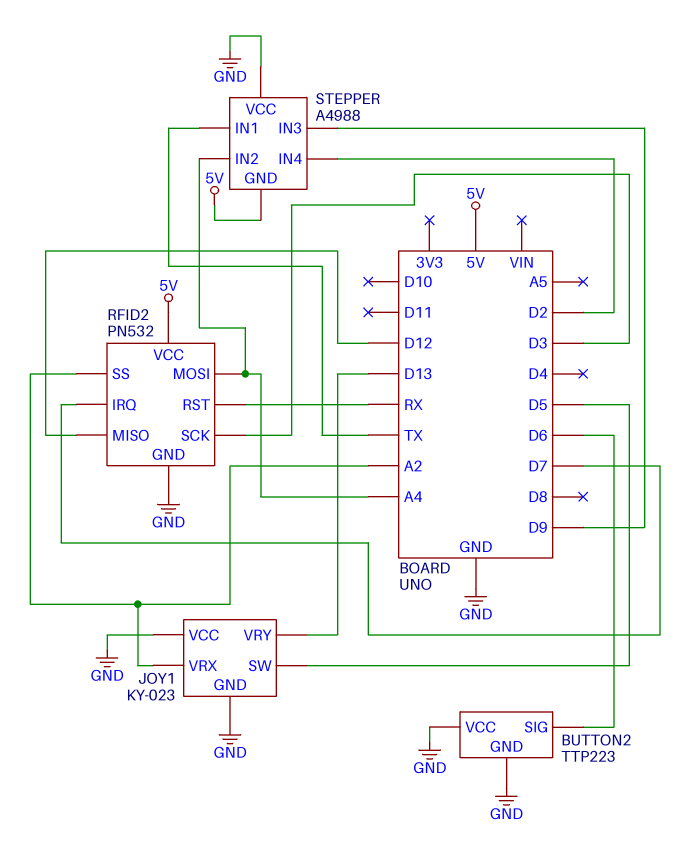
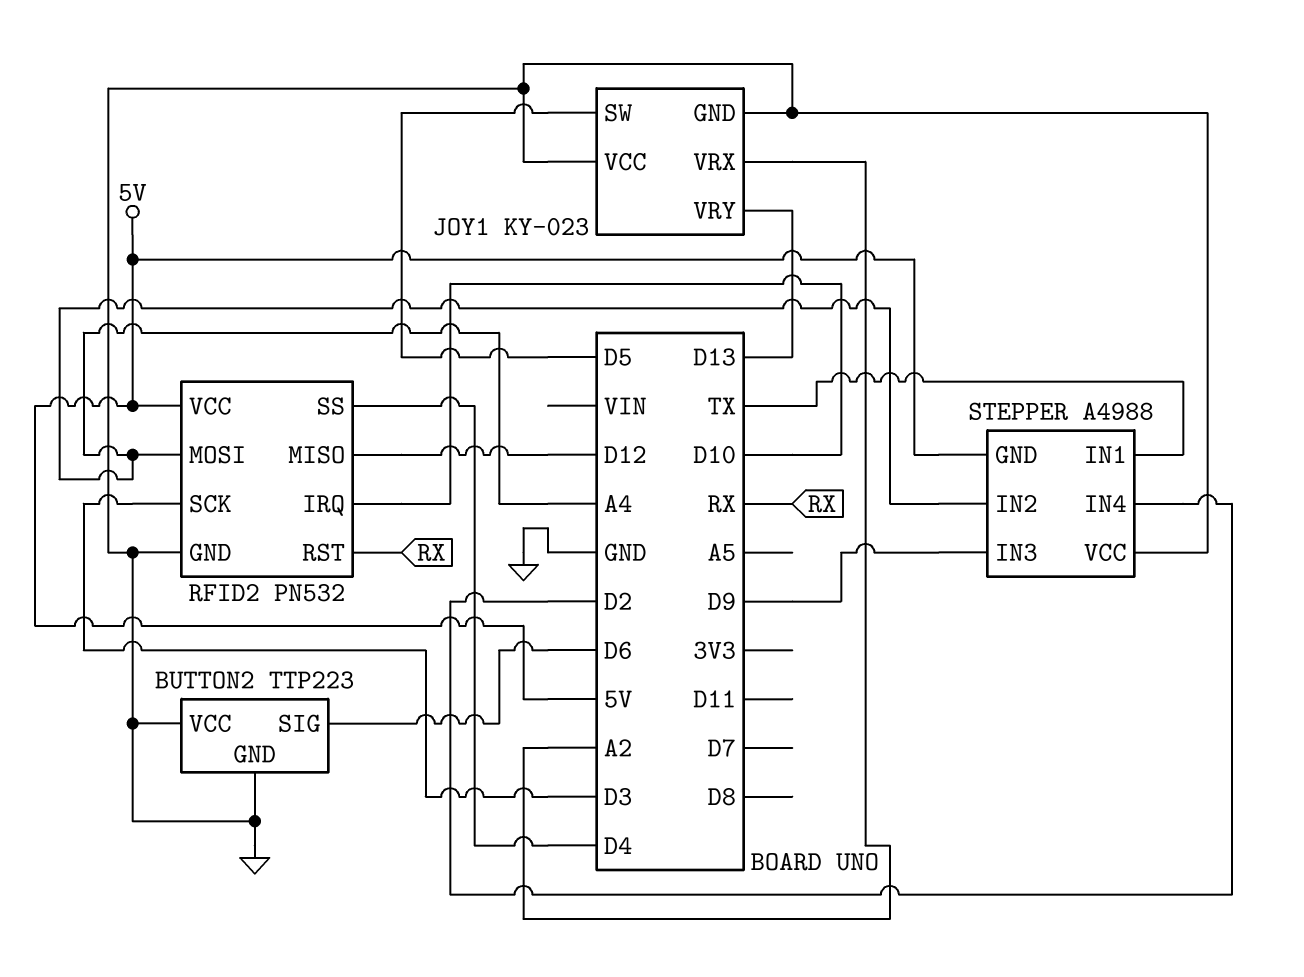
RFID2 pin IRQ: D7 -> D10
RFID2 pin SS: A2 -> D4

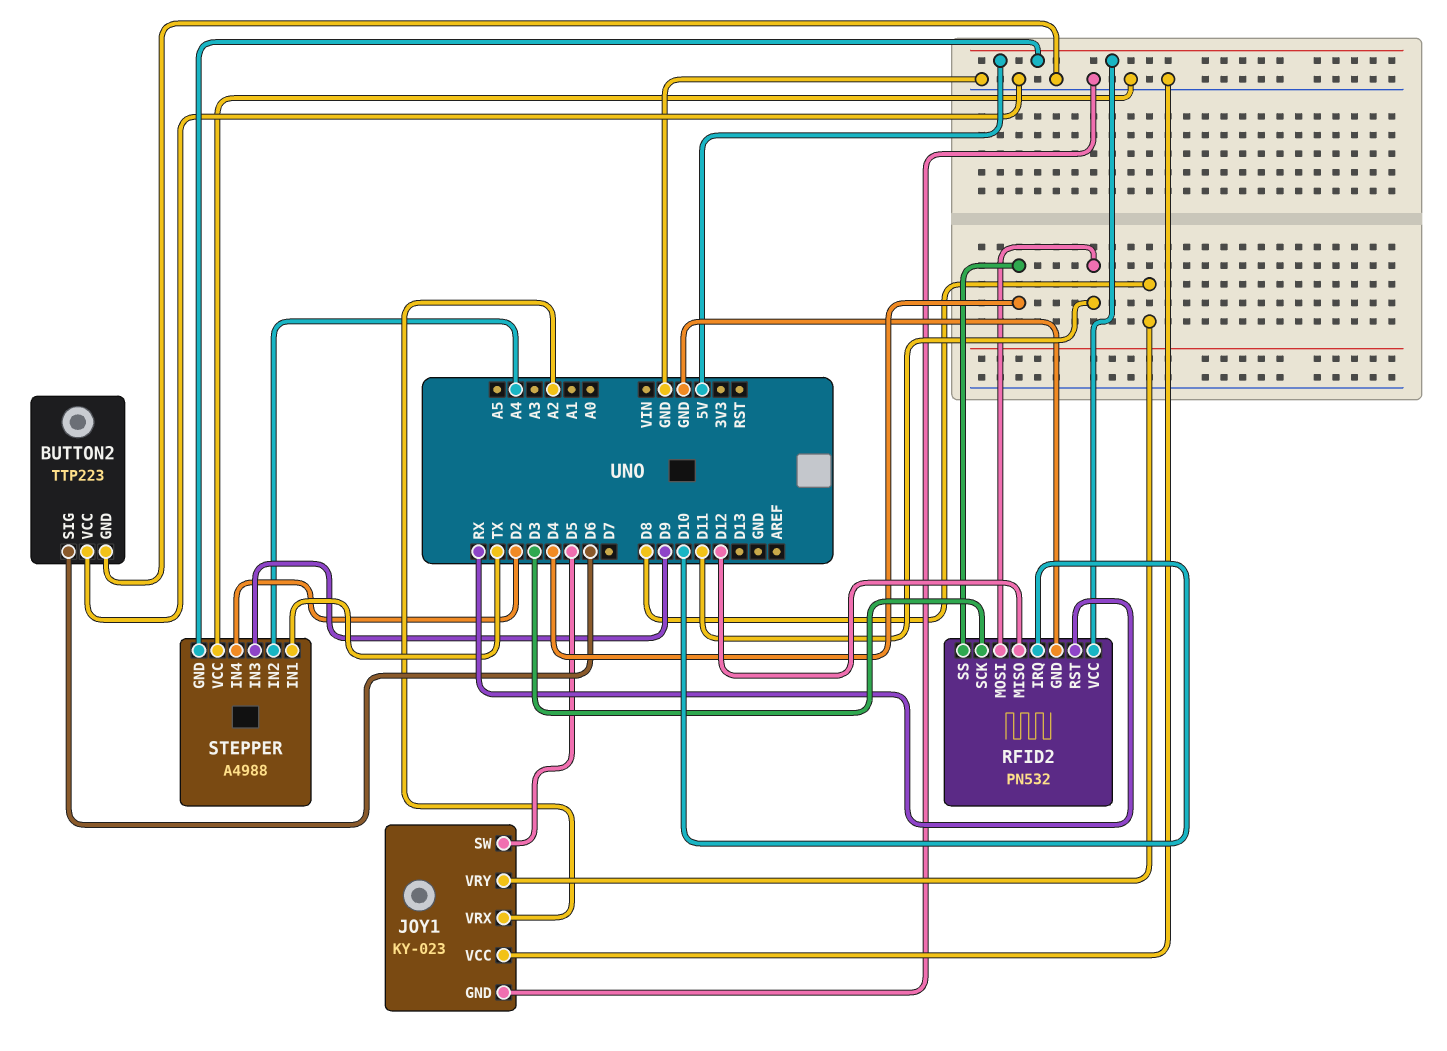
JOY1 pin VRY: D13 -> D8
RFID2 pin MOSI: A4 -> D11

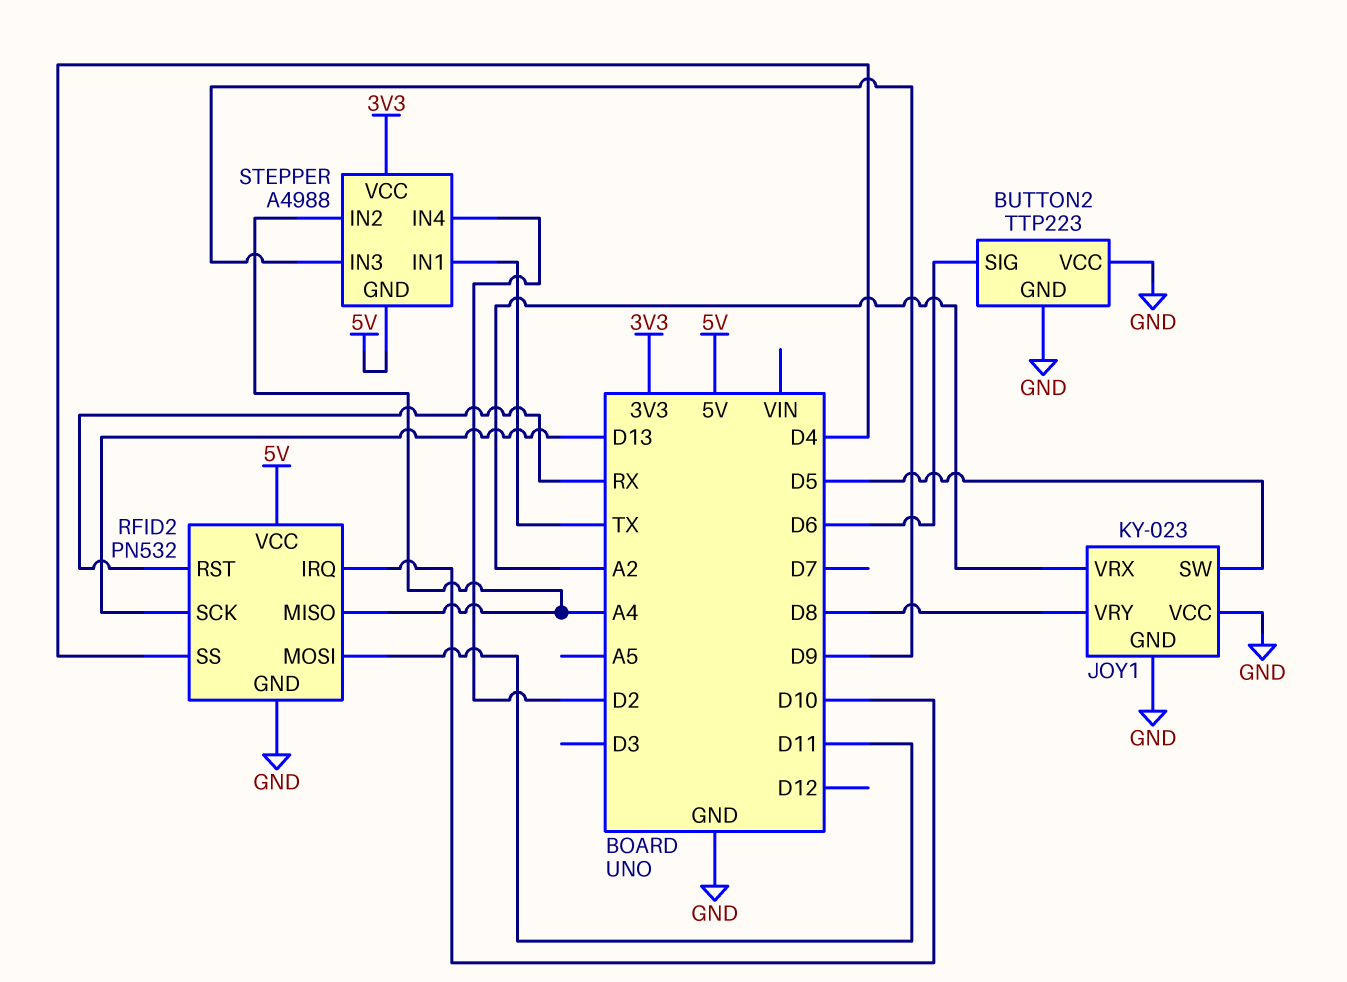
RFID2 pin MISO: D12 -> A4
RFID2 pin SCK: D3 -> D13
STEPPER pin VCC: GND -> 3V3

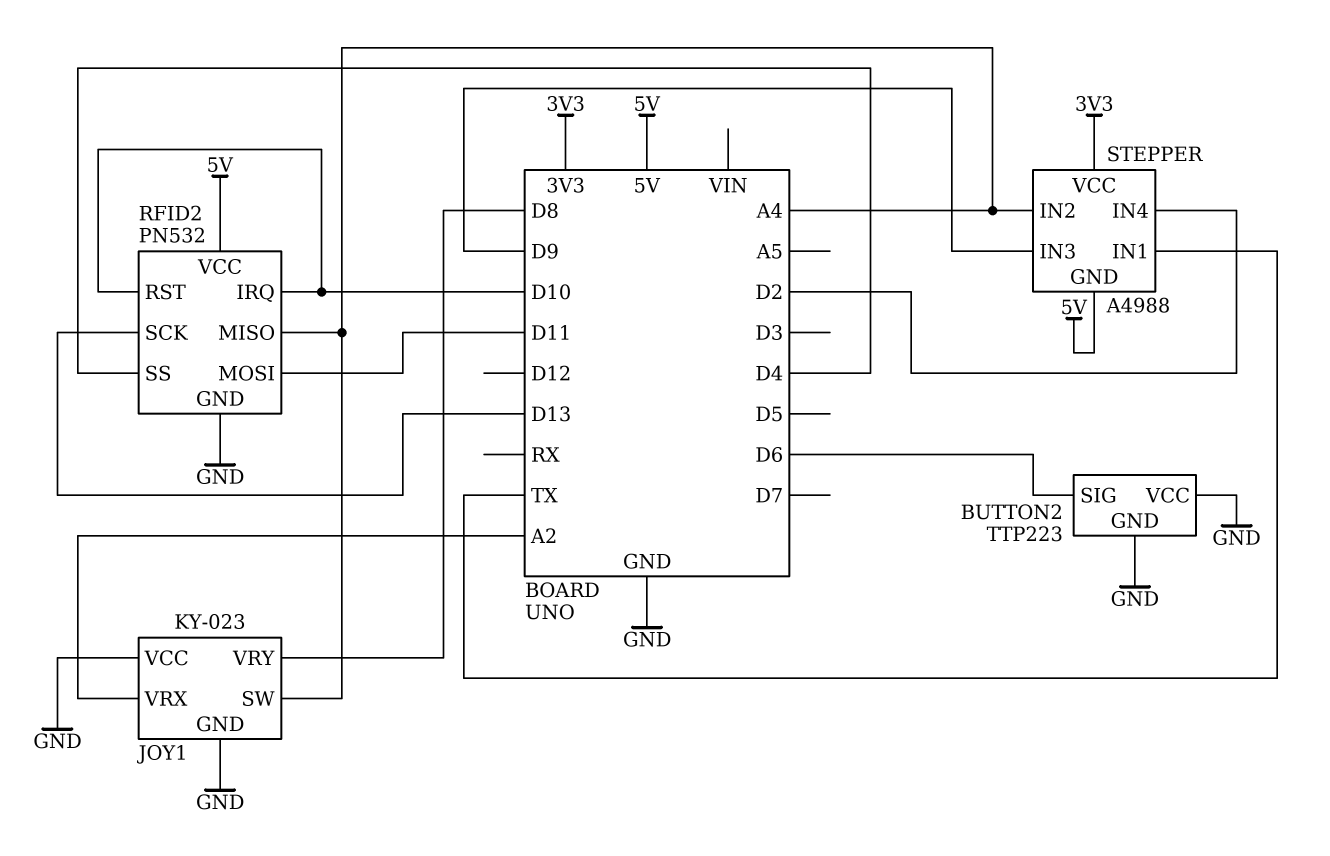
JOY1 pin SW: D5 -> A4
RFID2 pin RST: RX -> D10

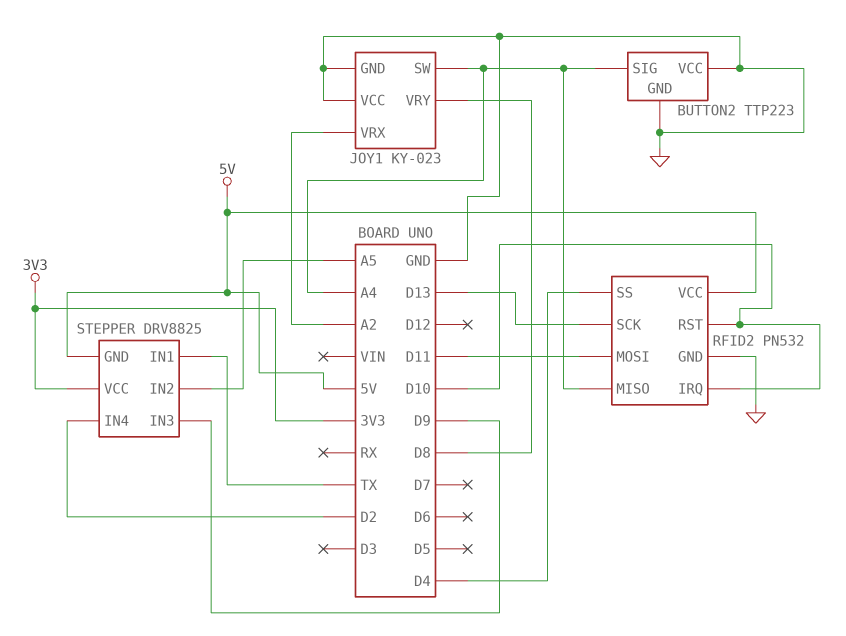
BUTTON2 pin SIG: D6 -> A4
STEPPER: A4988 -> DRV8825
STEPPER pin IN2: A4 -> A5

